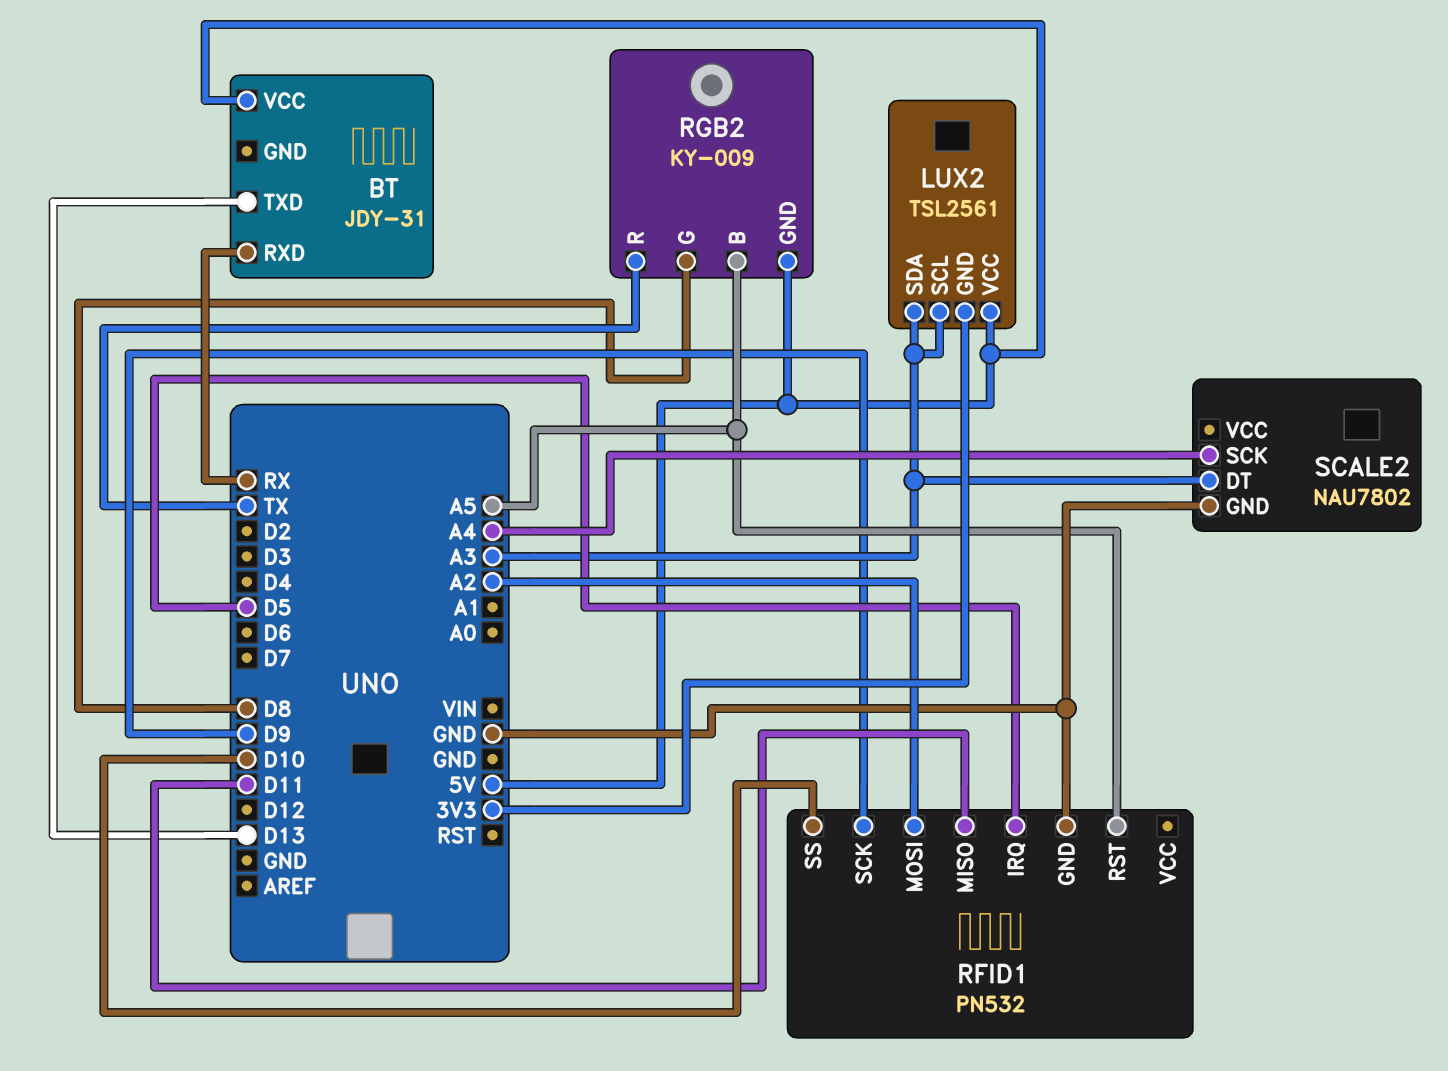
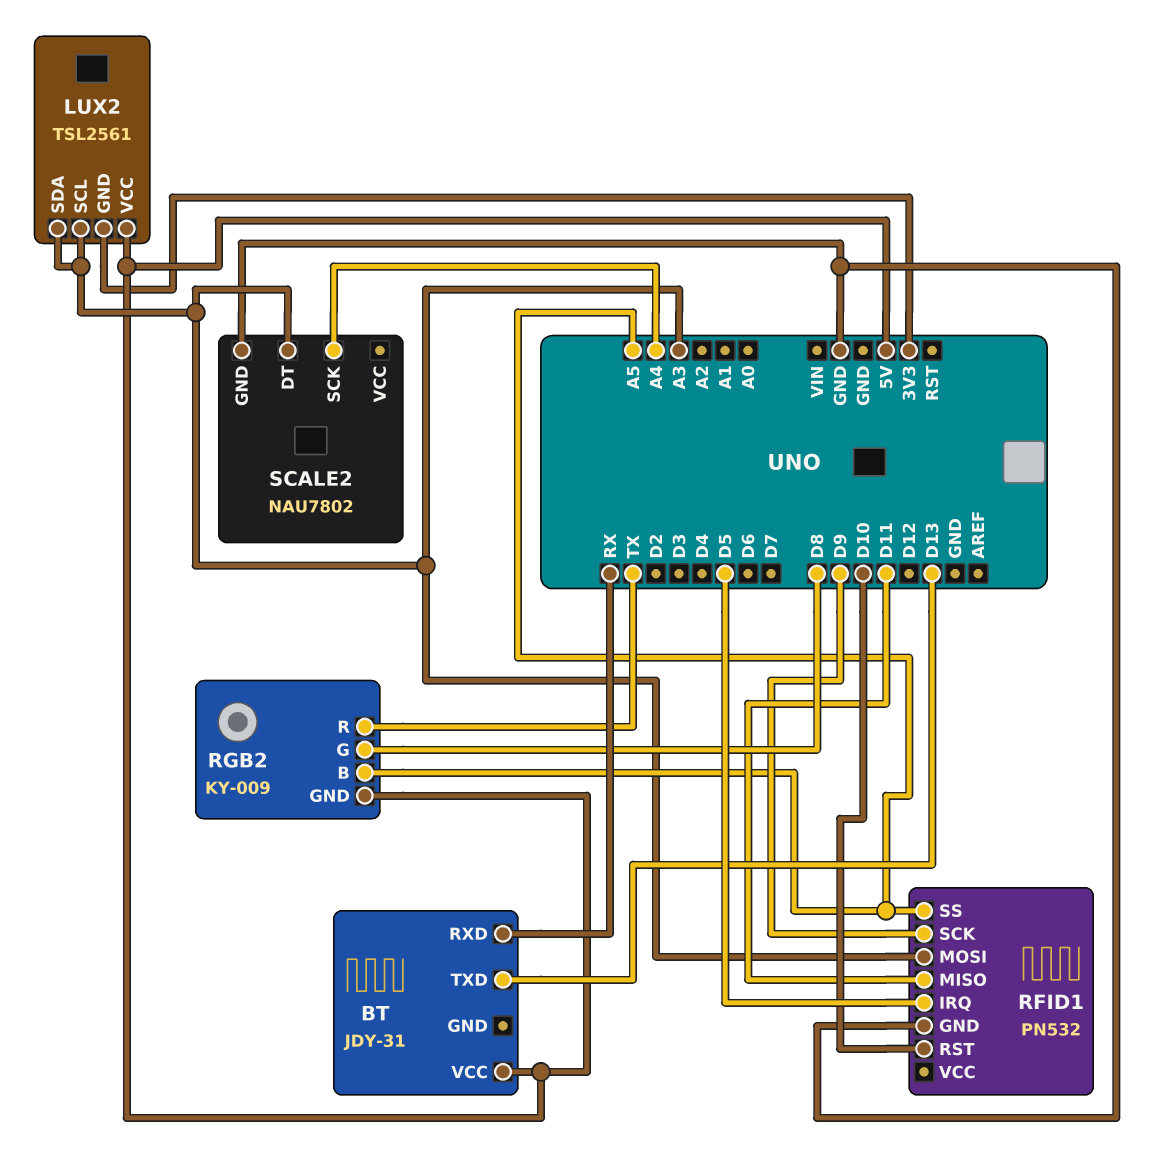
RFID1 pin MOSI: A2 -> A3
RFID1 pin RST: A5 -> D10
RFID1 pin SS: D10 -> A5

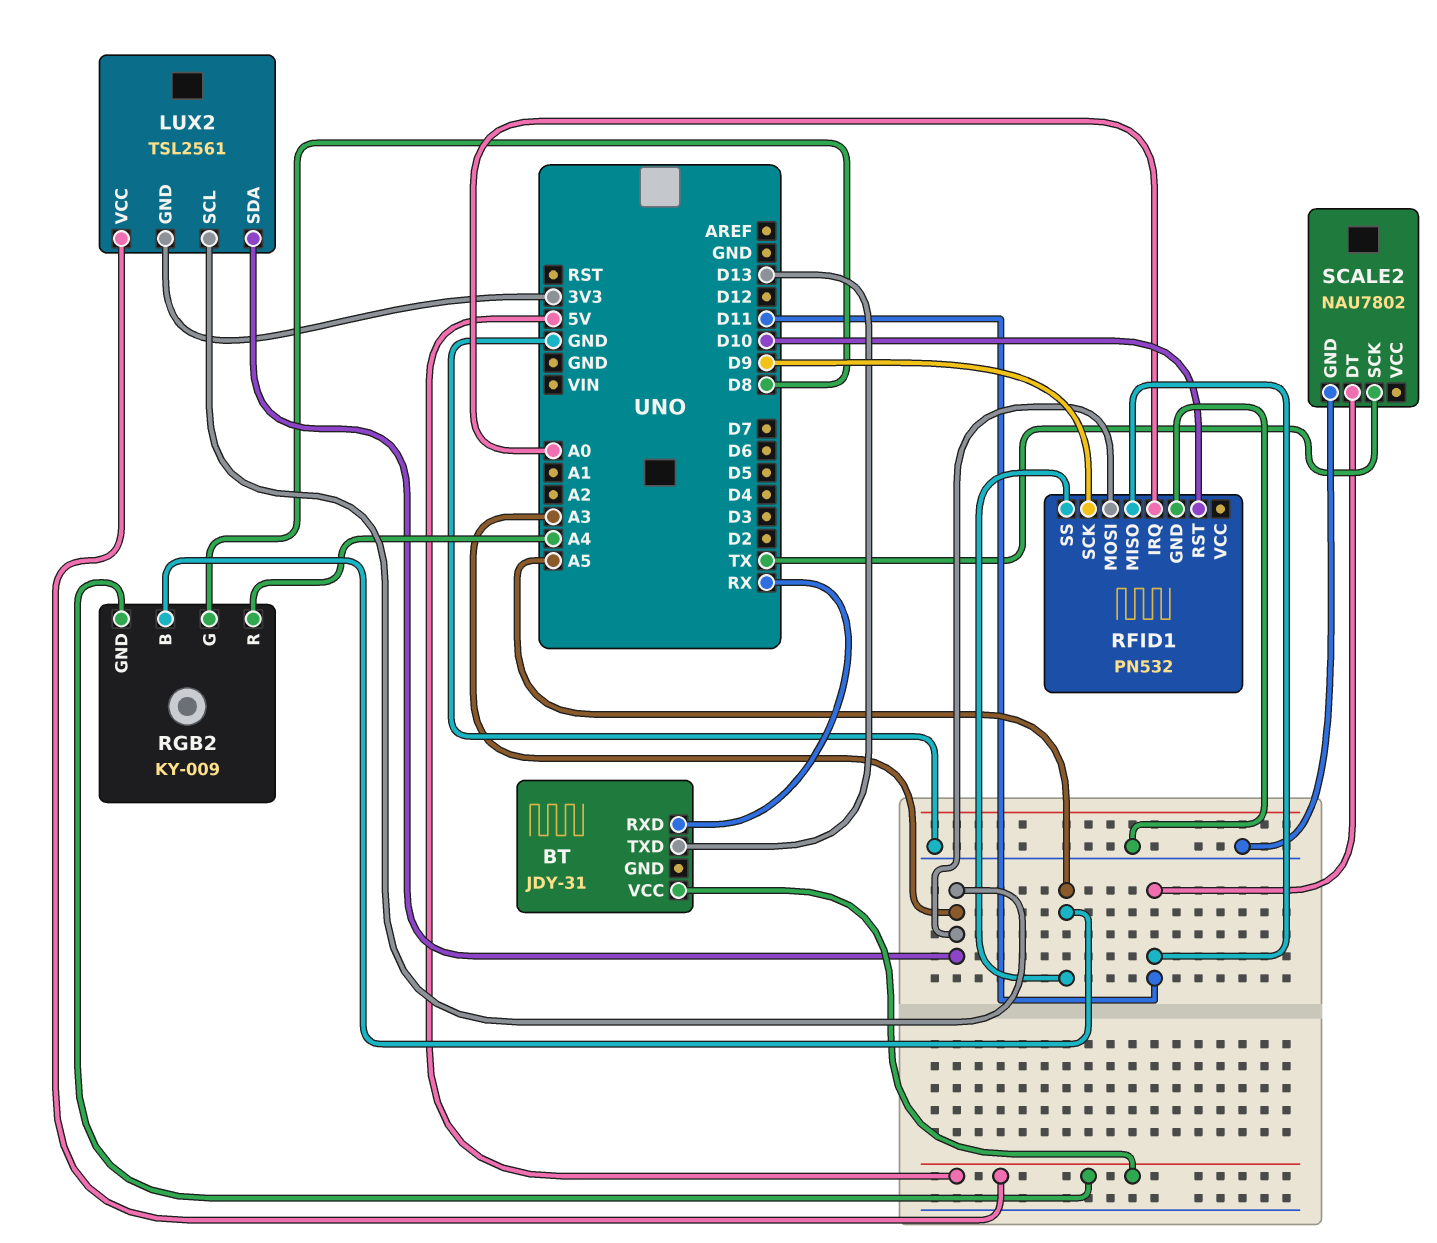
RFID1 pin IRQ: D5 -> A0
RGB2 pin R: TX -> A4
SCALE2 pin DT: A3 -> D11
SCALE2 pin SCK: A4 -> TX

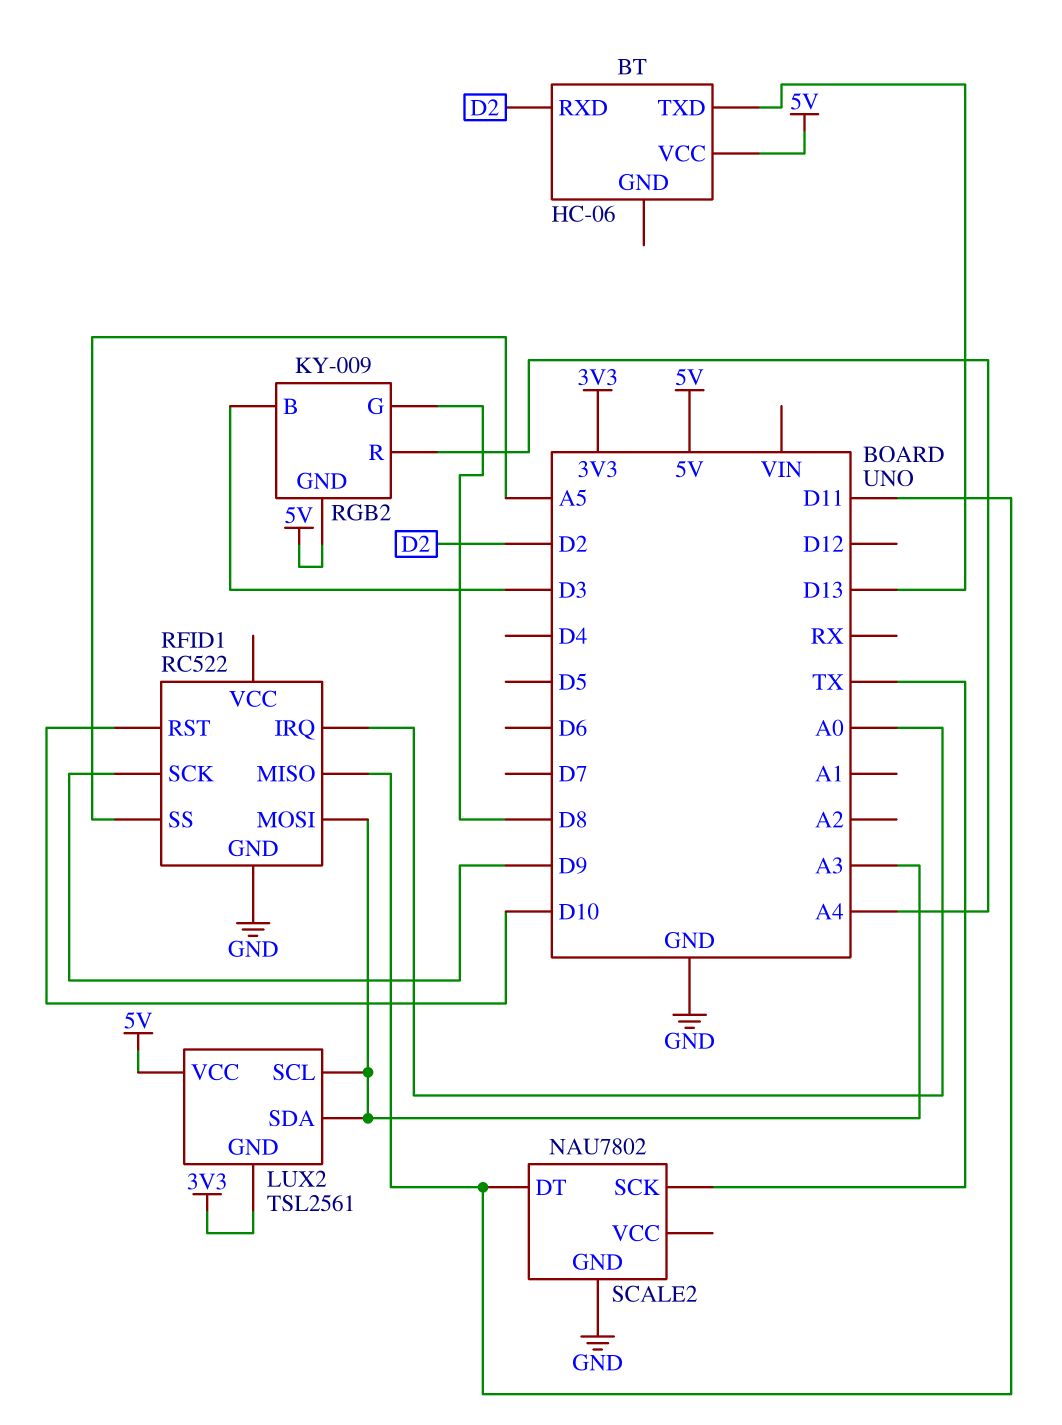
BT: JDY-31 -> HC-06
BT pin RXD: RX -> D2
RFID1: PN532 -> RC522
RGB2 pin B: A5 -> D3

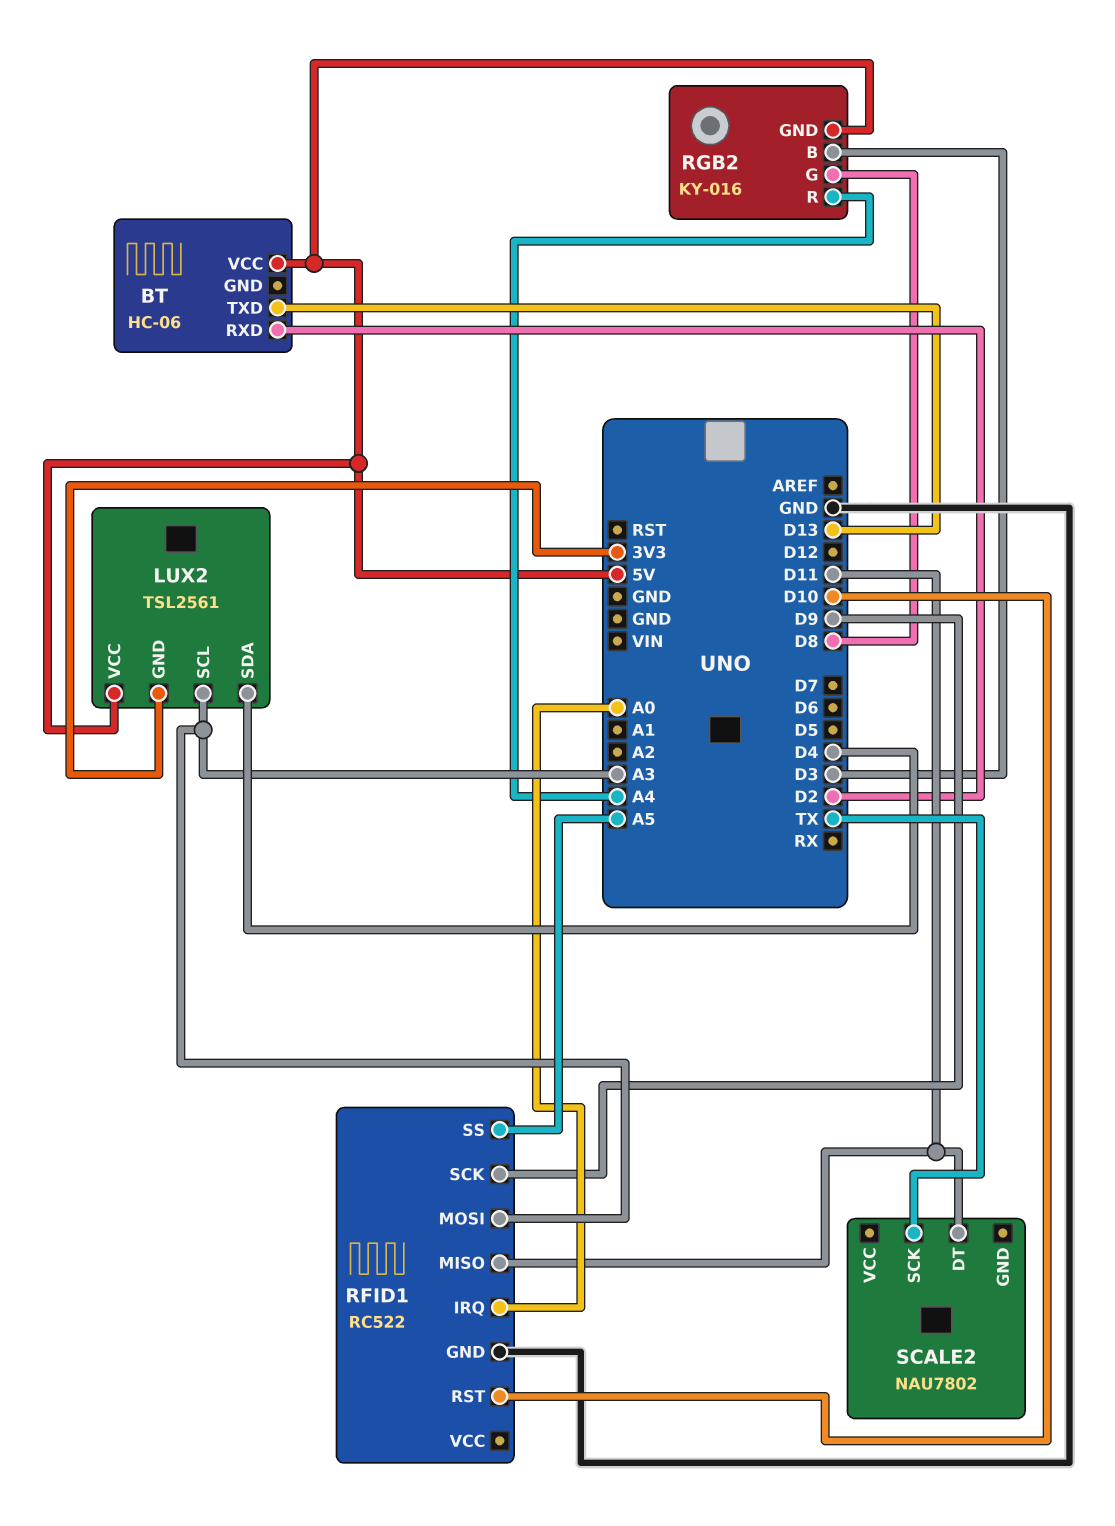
LUX2 pin SDA: A3 -> D4
RGB2: KY-009 -> KY-016
SCALE2 pin GND: GND -> none

